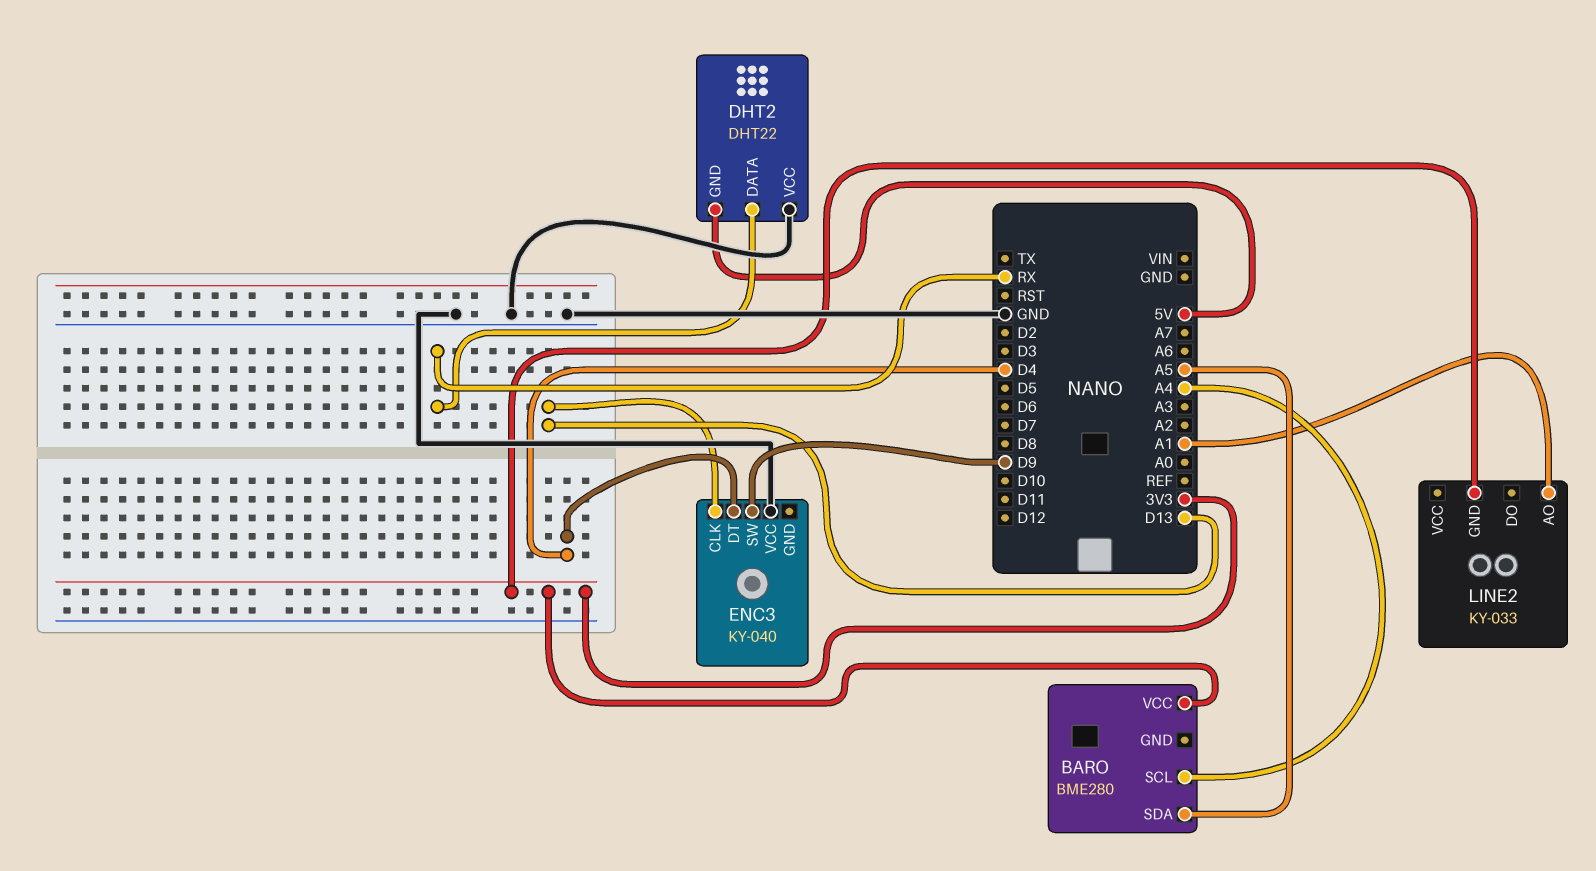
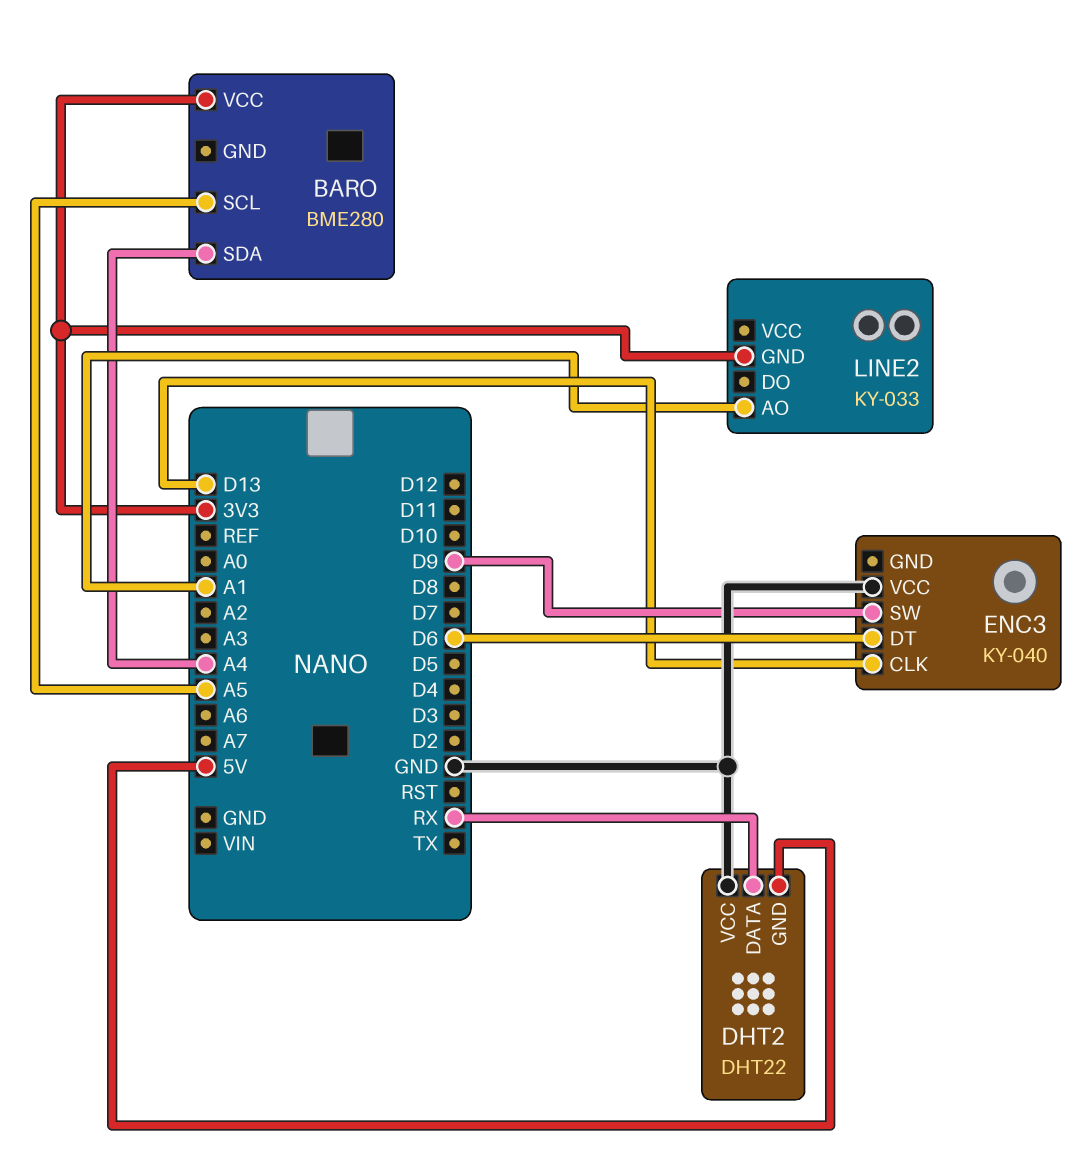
BARO pin SCL: A4 -> A5
BARO pin SDA: A5 -> A4
ENC3 pin DT: D4 -> D6

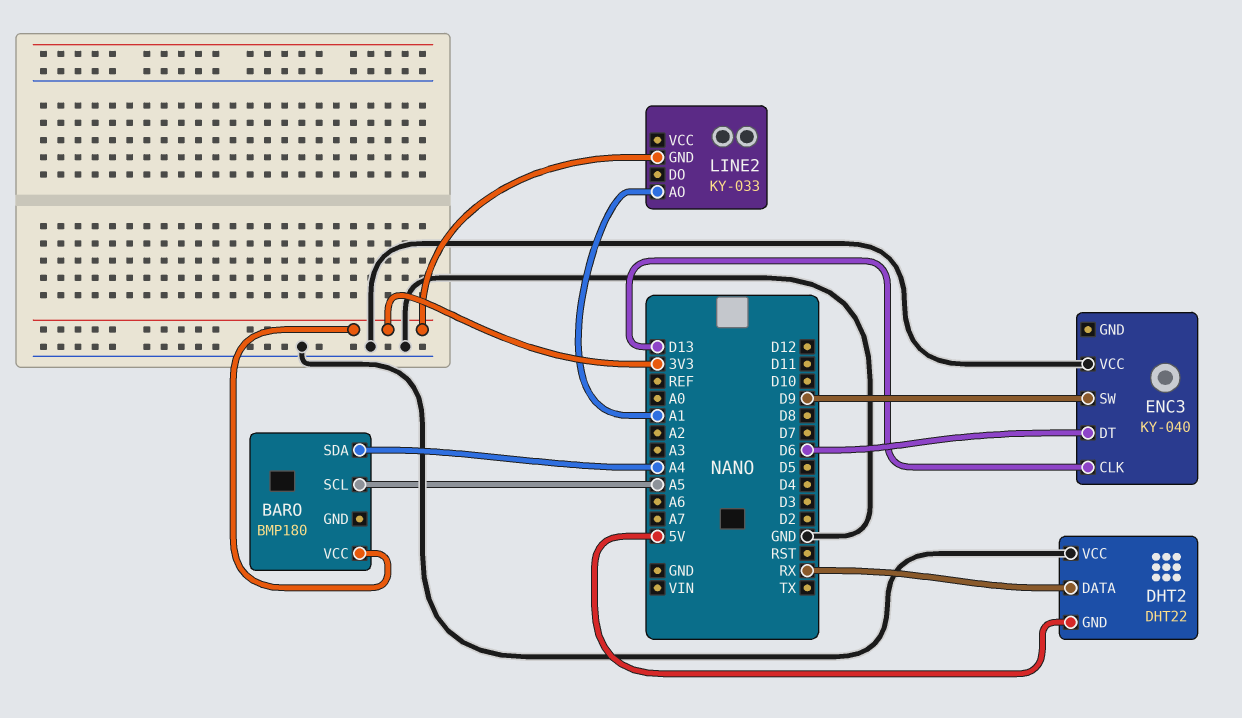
BARO: BME280 -> BMP180

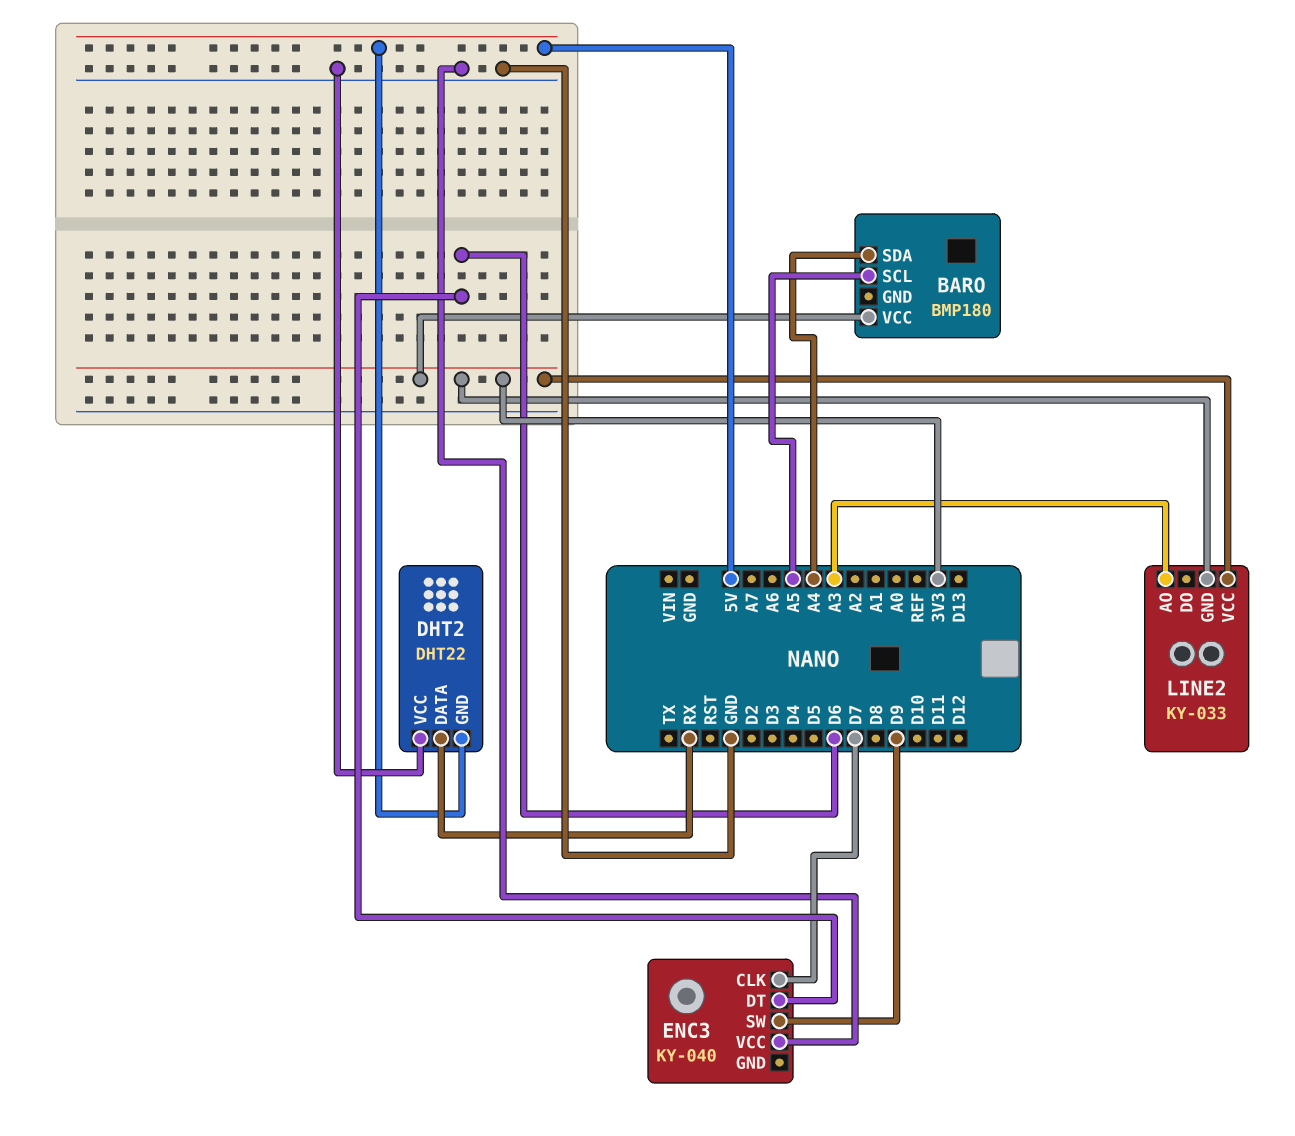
ENC3 pin CLK: D13 -> D7
LINE2 pin AO: A1 -> A3
LINE2 pin VCC: none -> 3V3

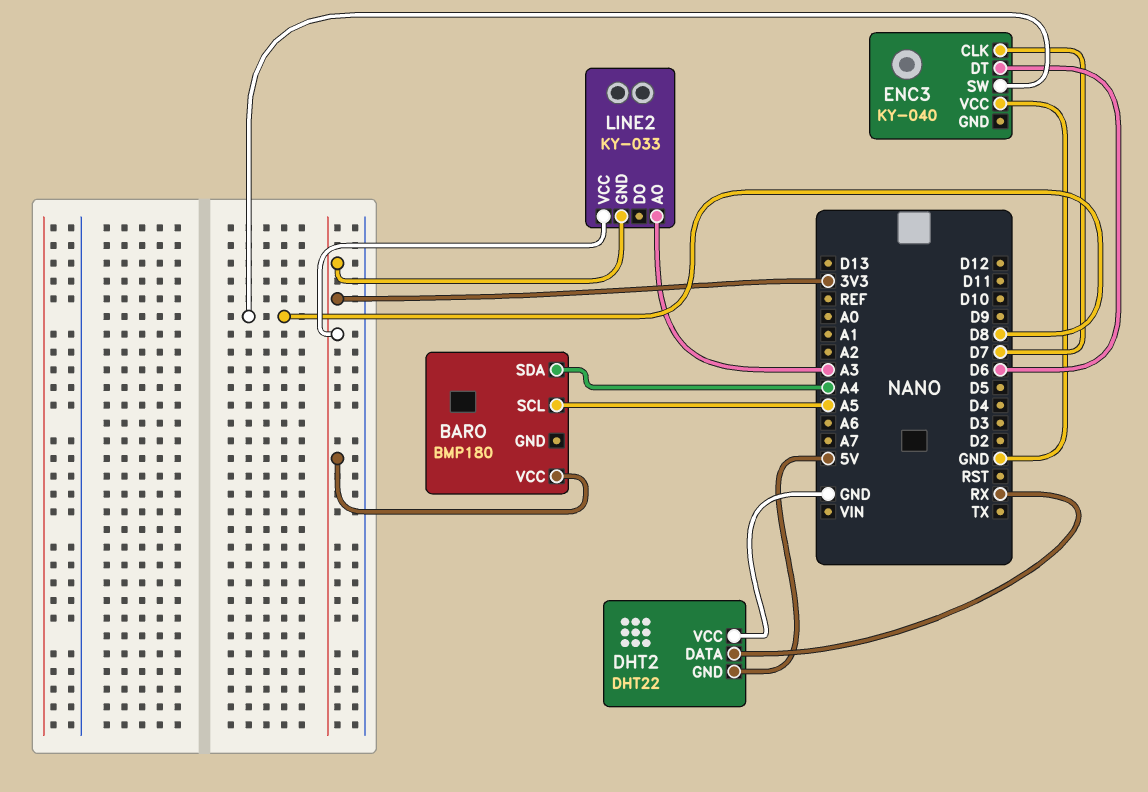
ENC3 pin SW: D9 -> D8

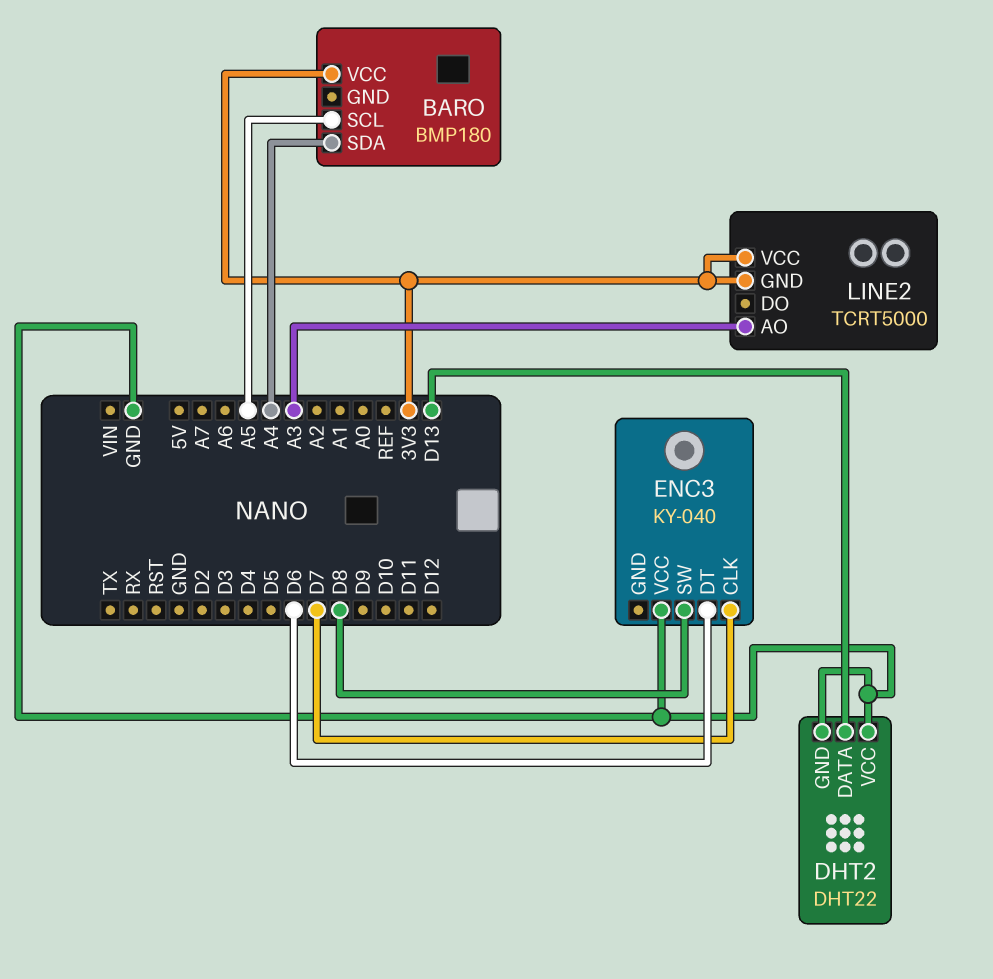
DHT2 pin DATA: RX -> D13
DHT2 pin GND: 5V -> GND
LINE2: KY-033 -> TCRT5000

